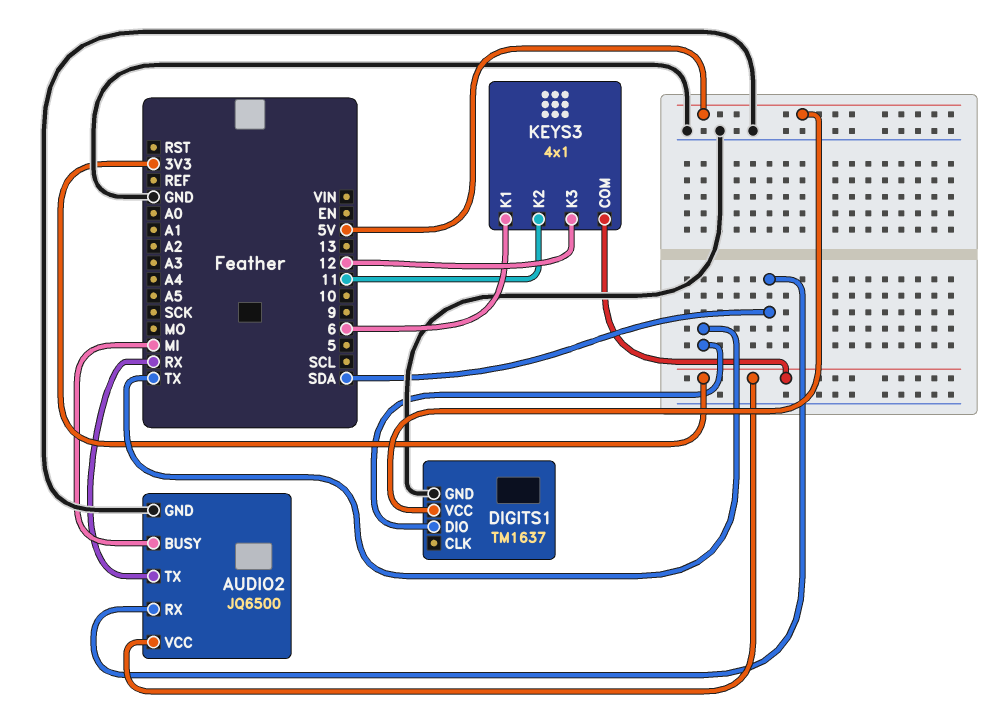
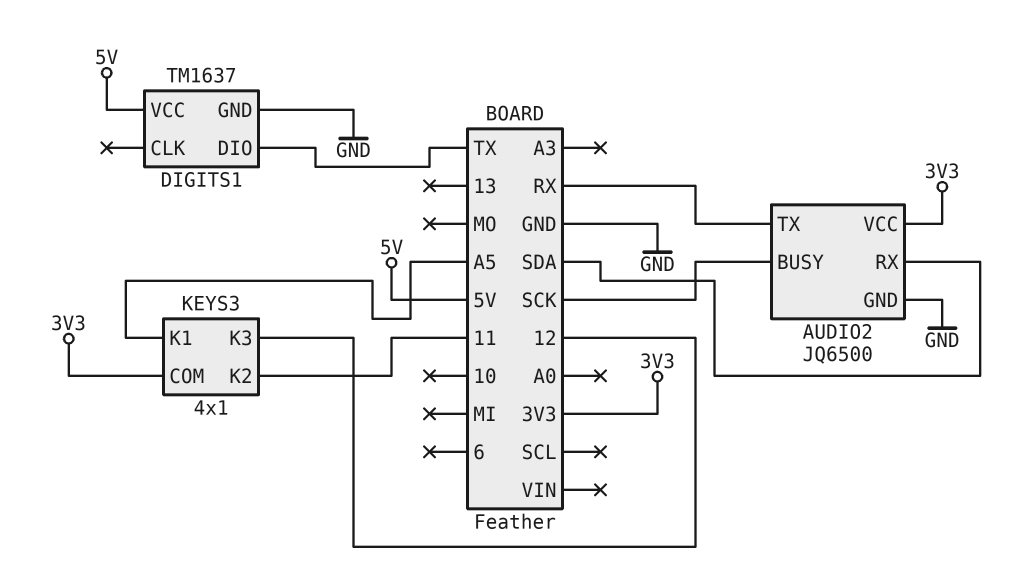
AUDIO2 pin BUSY: MI -> SCK
KEYS3 pin K1: 6 -> A5

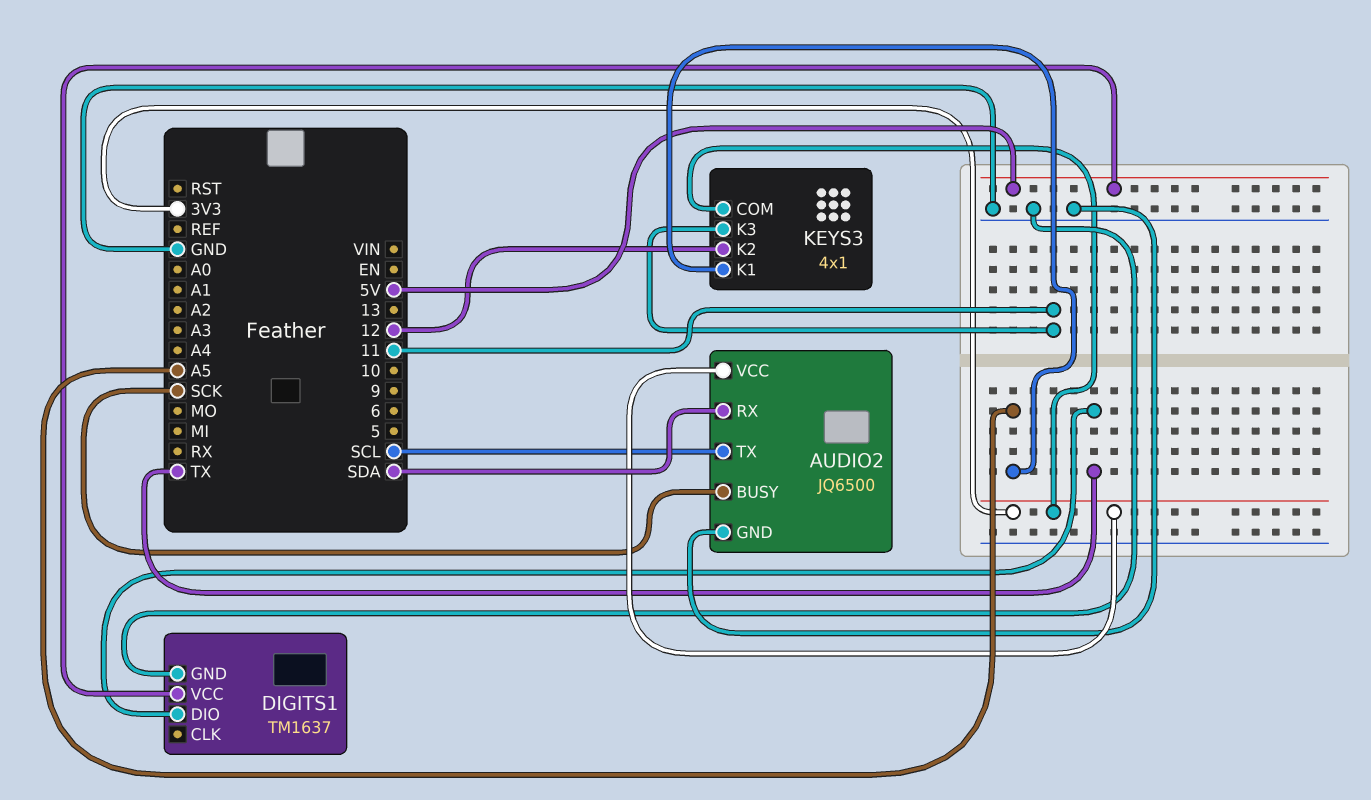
AUDIO2 pin TX: RX -> SCL
KEYS3 pin K2: 11 -> 12
KEYS3 pin K3: 12 -> 11

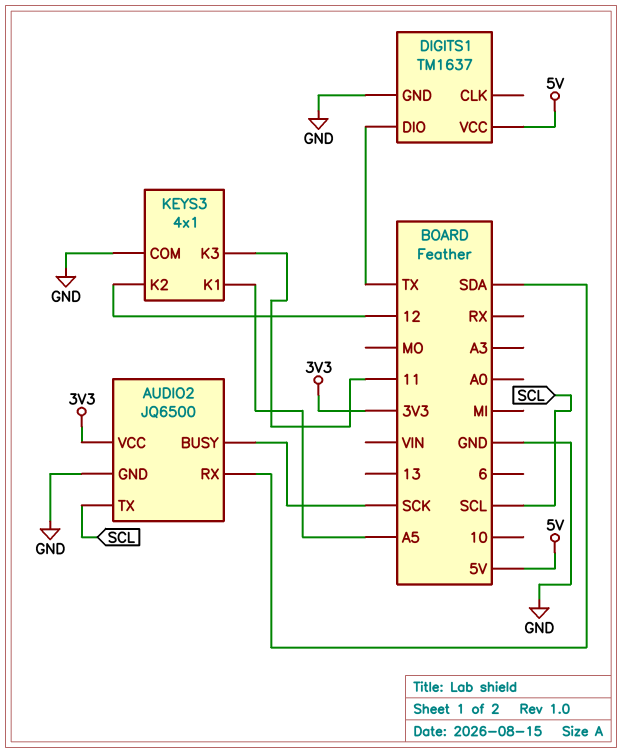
KEYS3 pin COM: 3V3 -> GND

